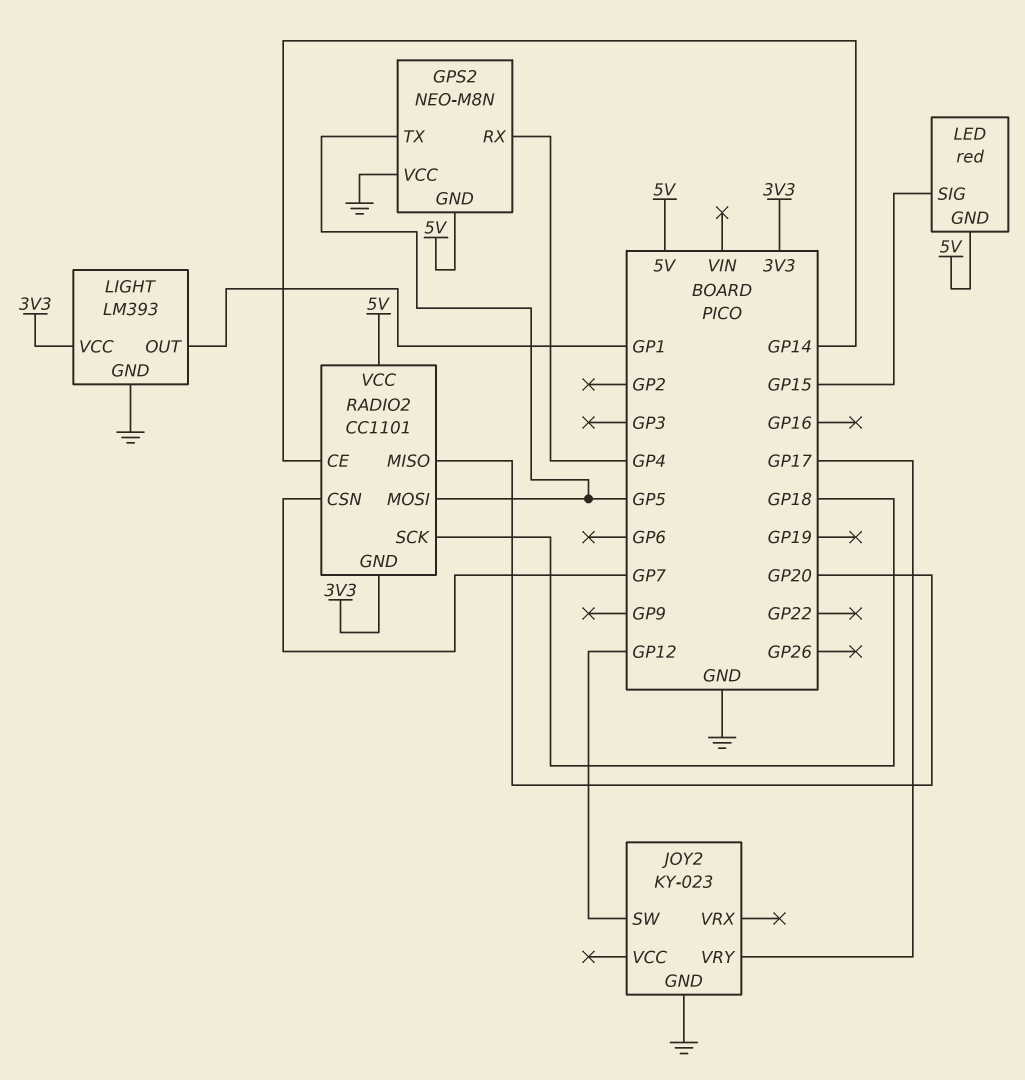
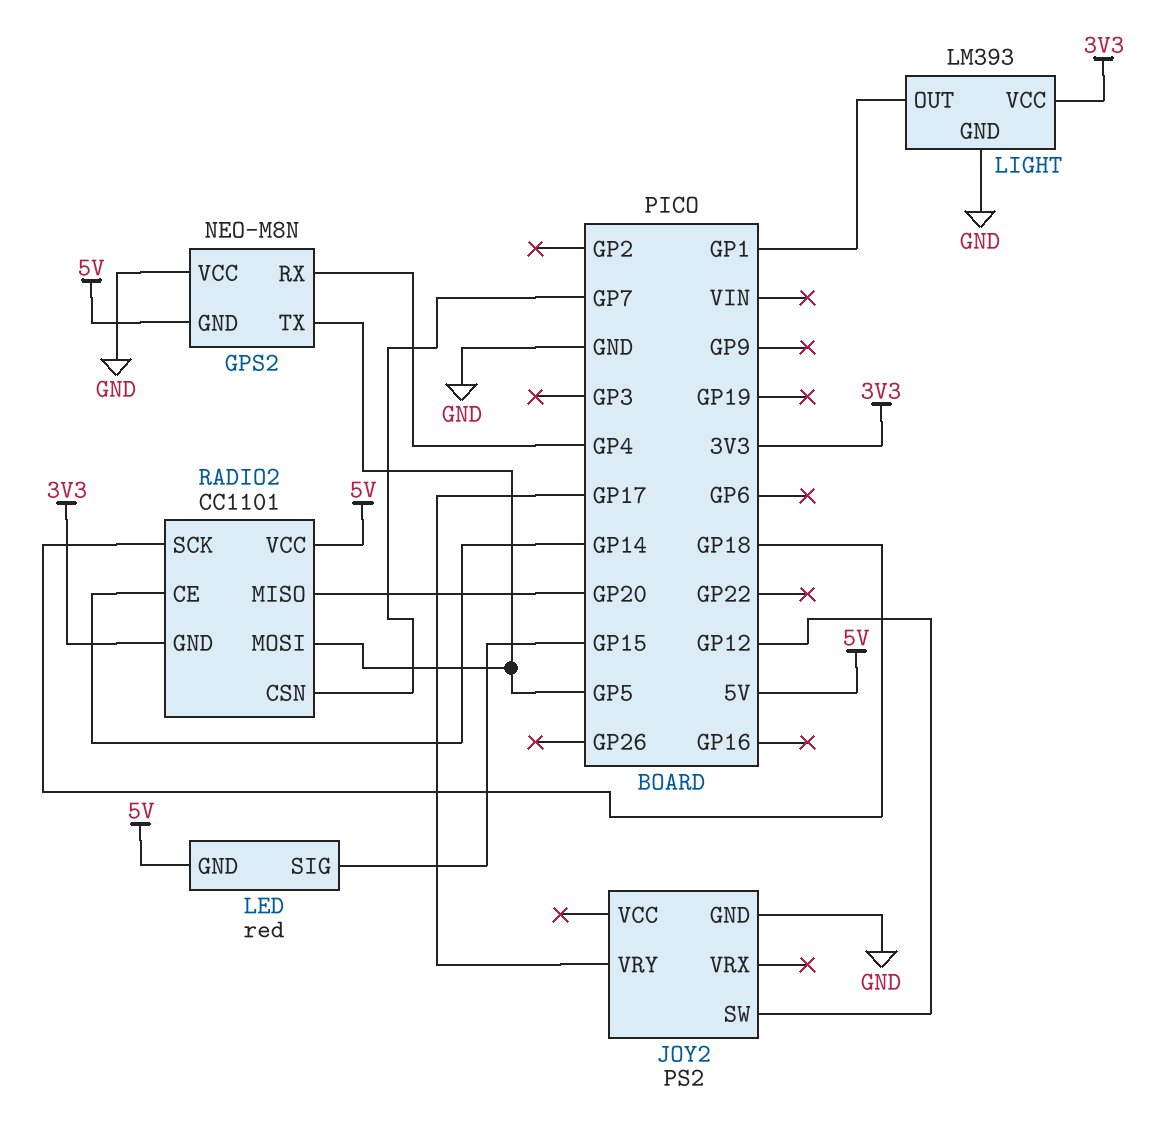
JOY2: KY-023 -> PS2

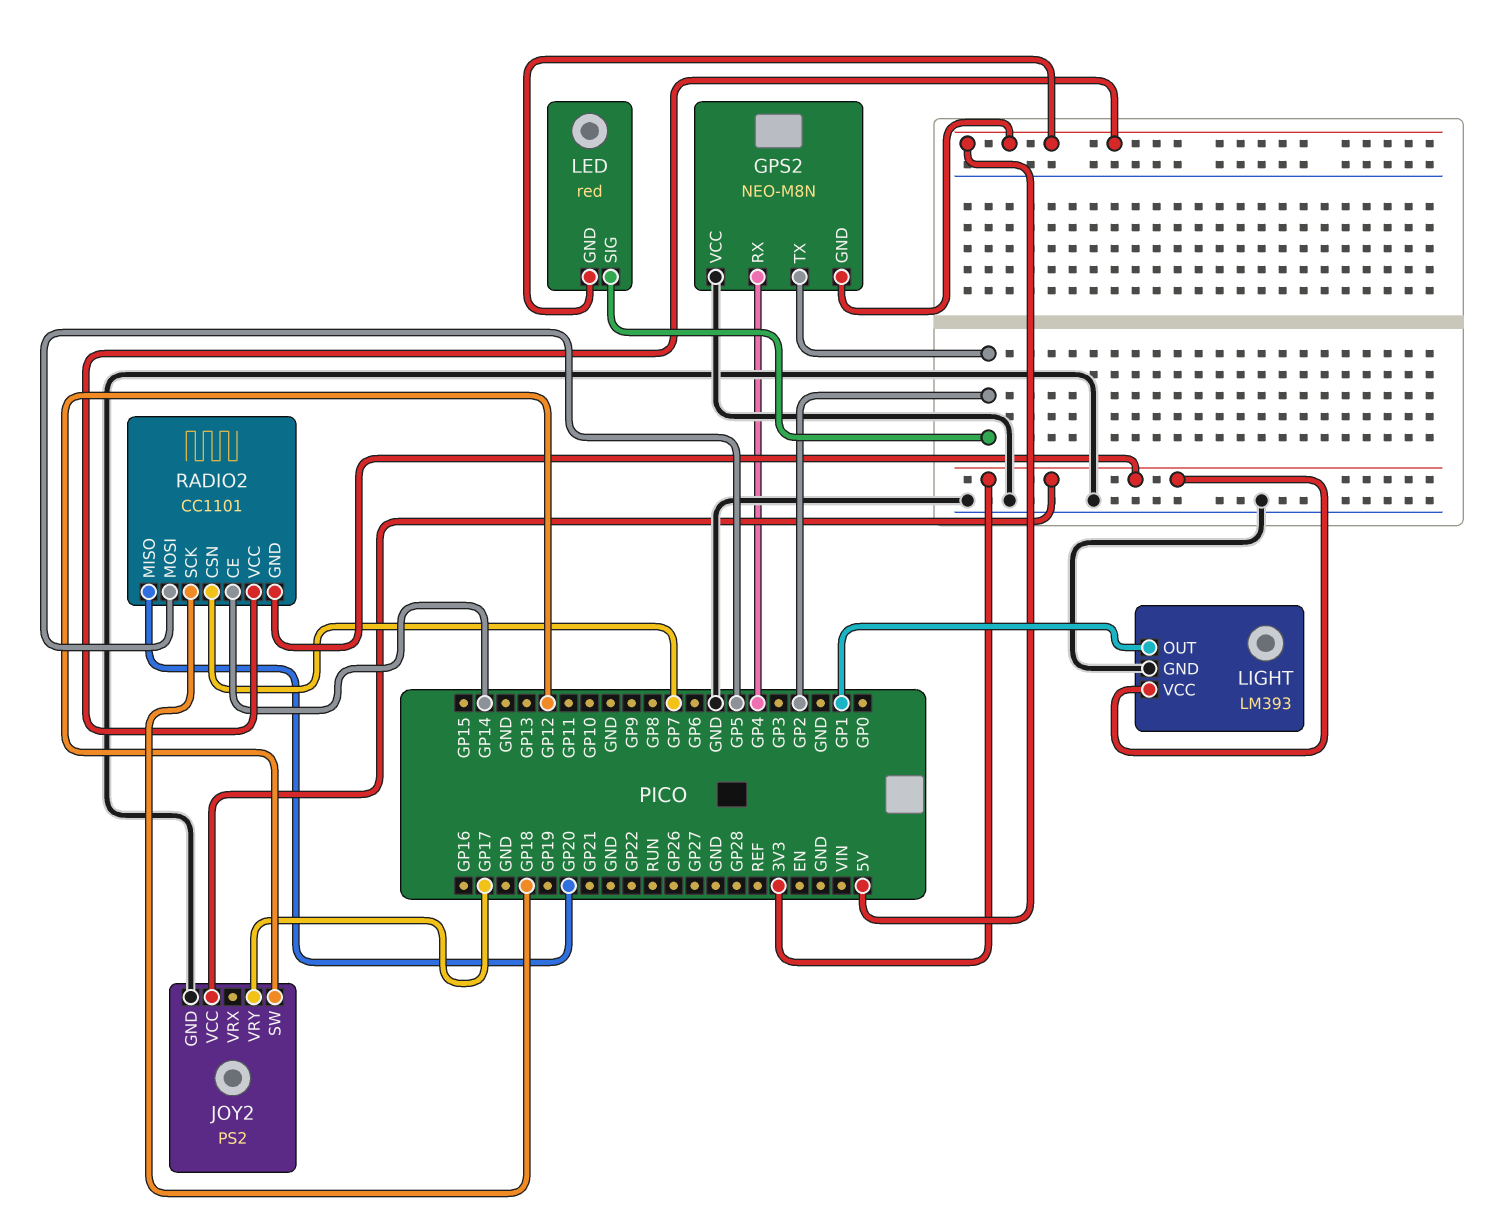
GPS2 pin TX: GP5 -> GP2
JOY2 pin VCC: none -> 3V3
LED pin SIG: GP15 -> GP2

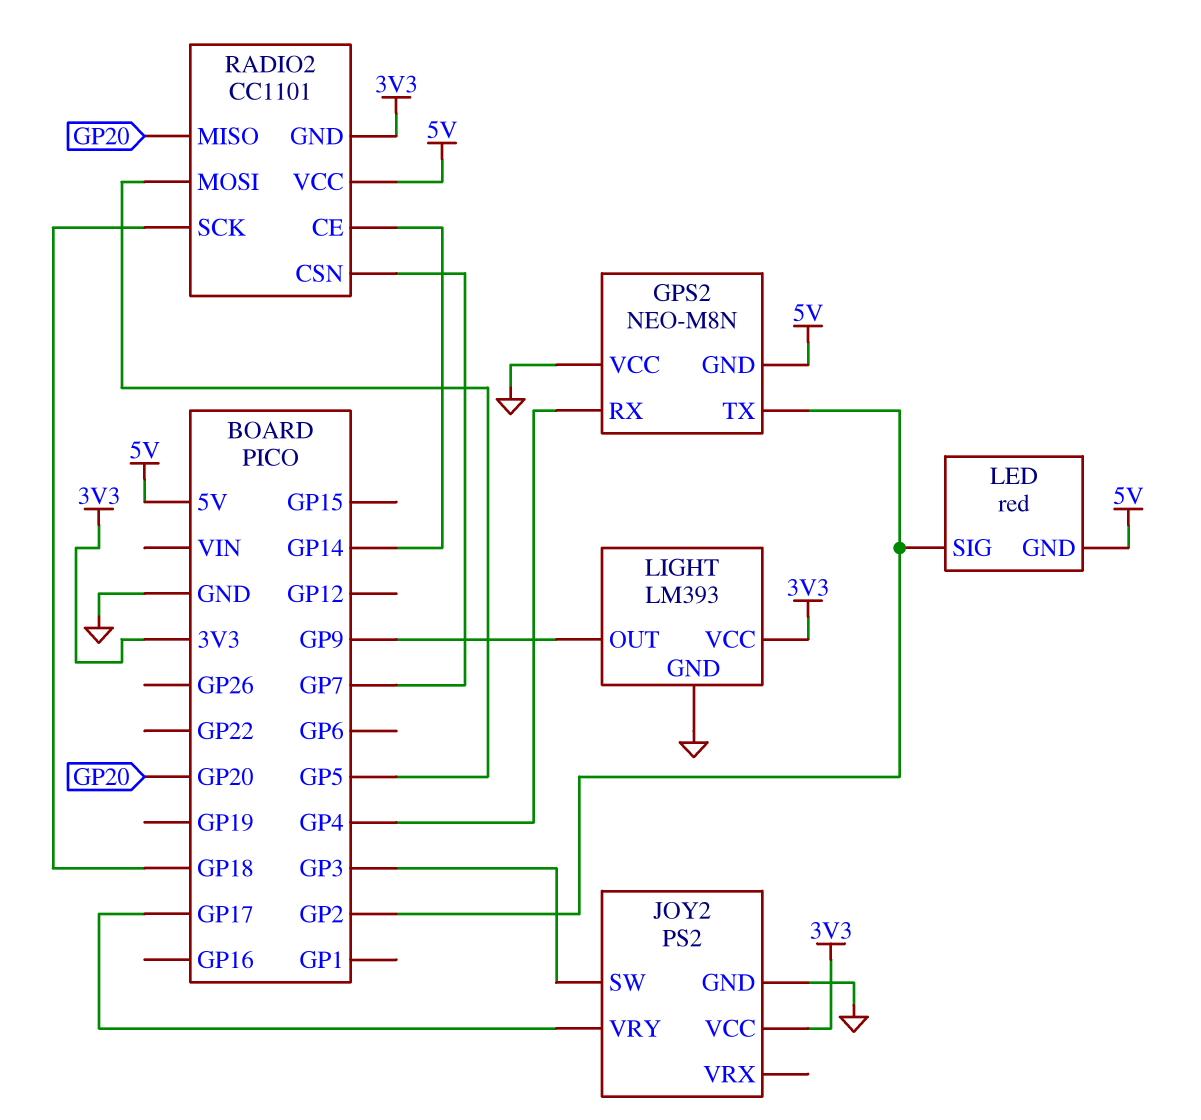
JOY2 pin SW: GP12 -> GP3
LIGHT pin OUT: GP1 -> GP9

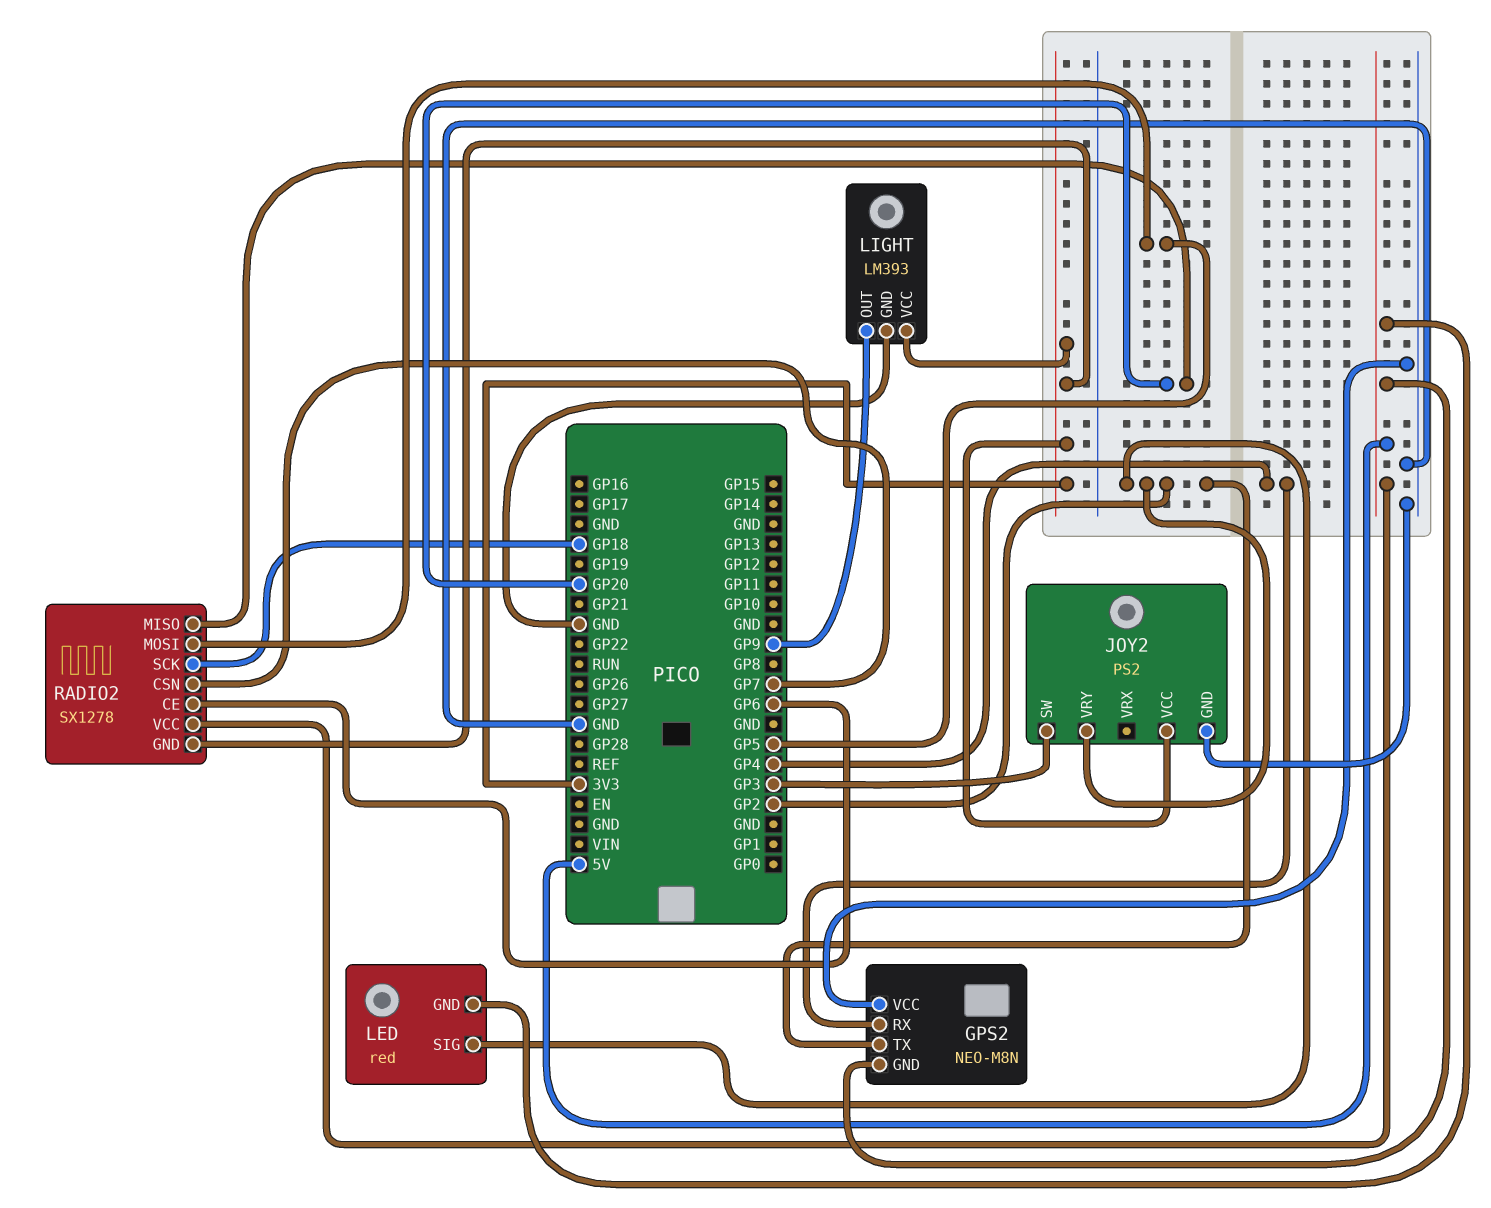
JOY2 pin VRY: GP17 -> GP2
RADIO2: CC1101 -> SX1278
RADIO2 pin CE: GP14 -> GP6

